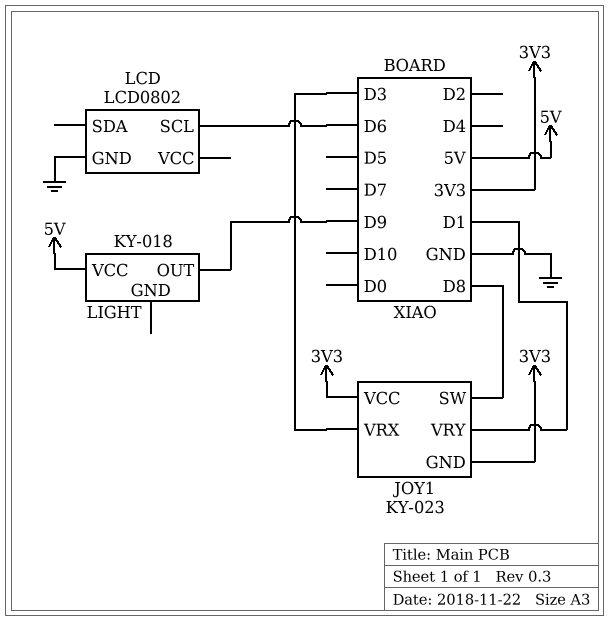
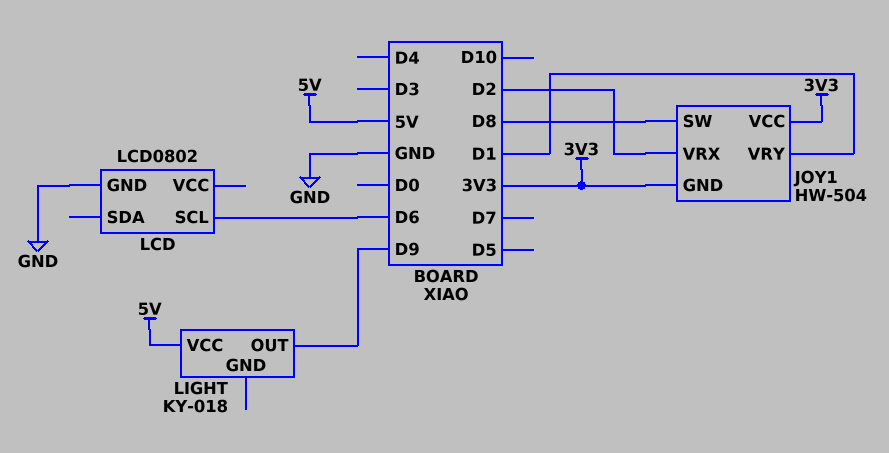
JOY1: KY-023 -> HW-504
JOY1 pin VRX: D3 -> D2

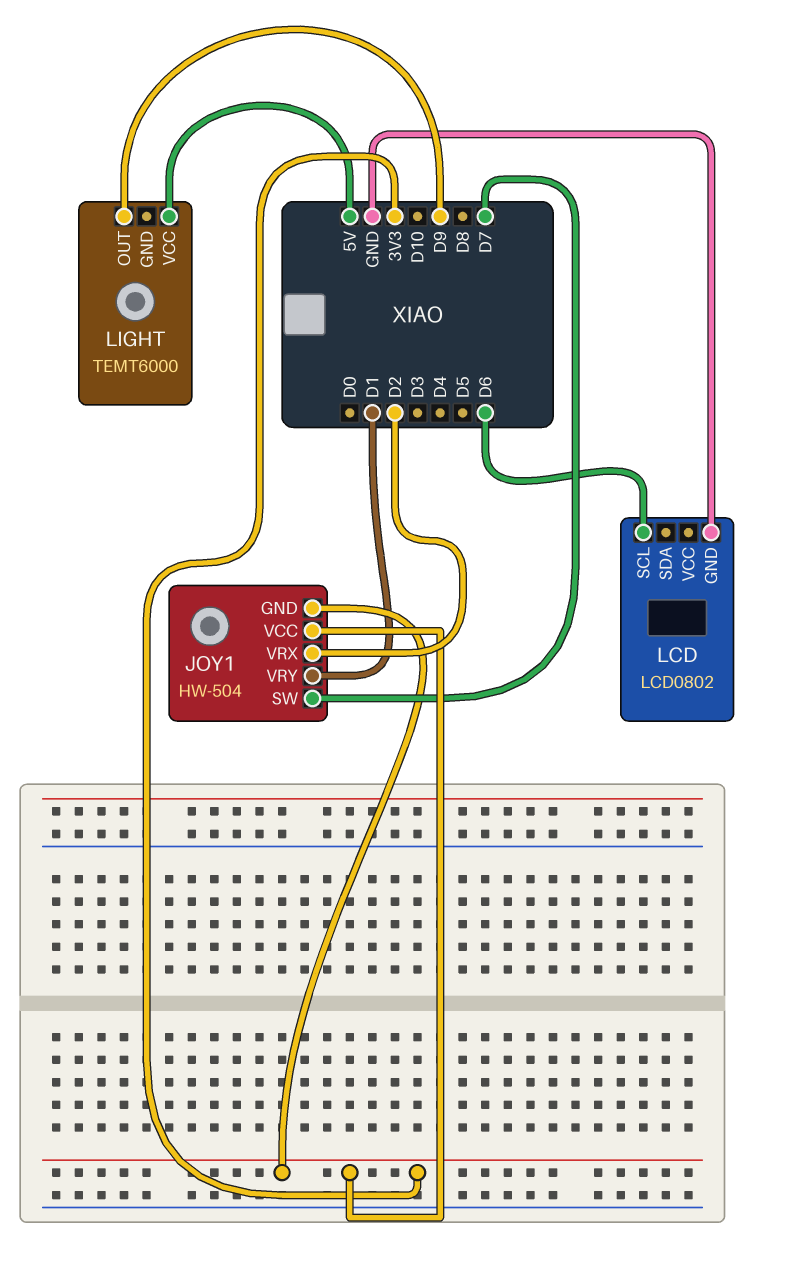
JOY1 pin SW: D8 -> D7
LIGHT: KY-018 -> TEMT6000

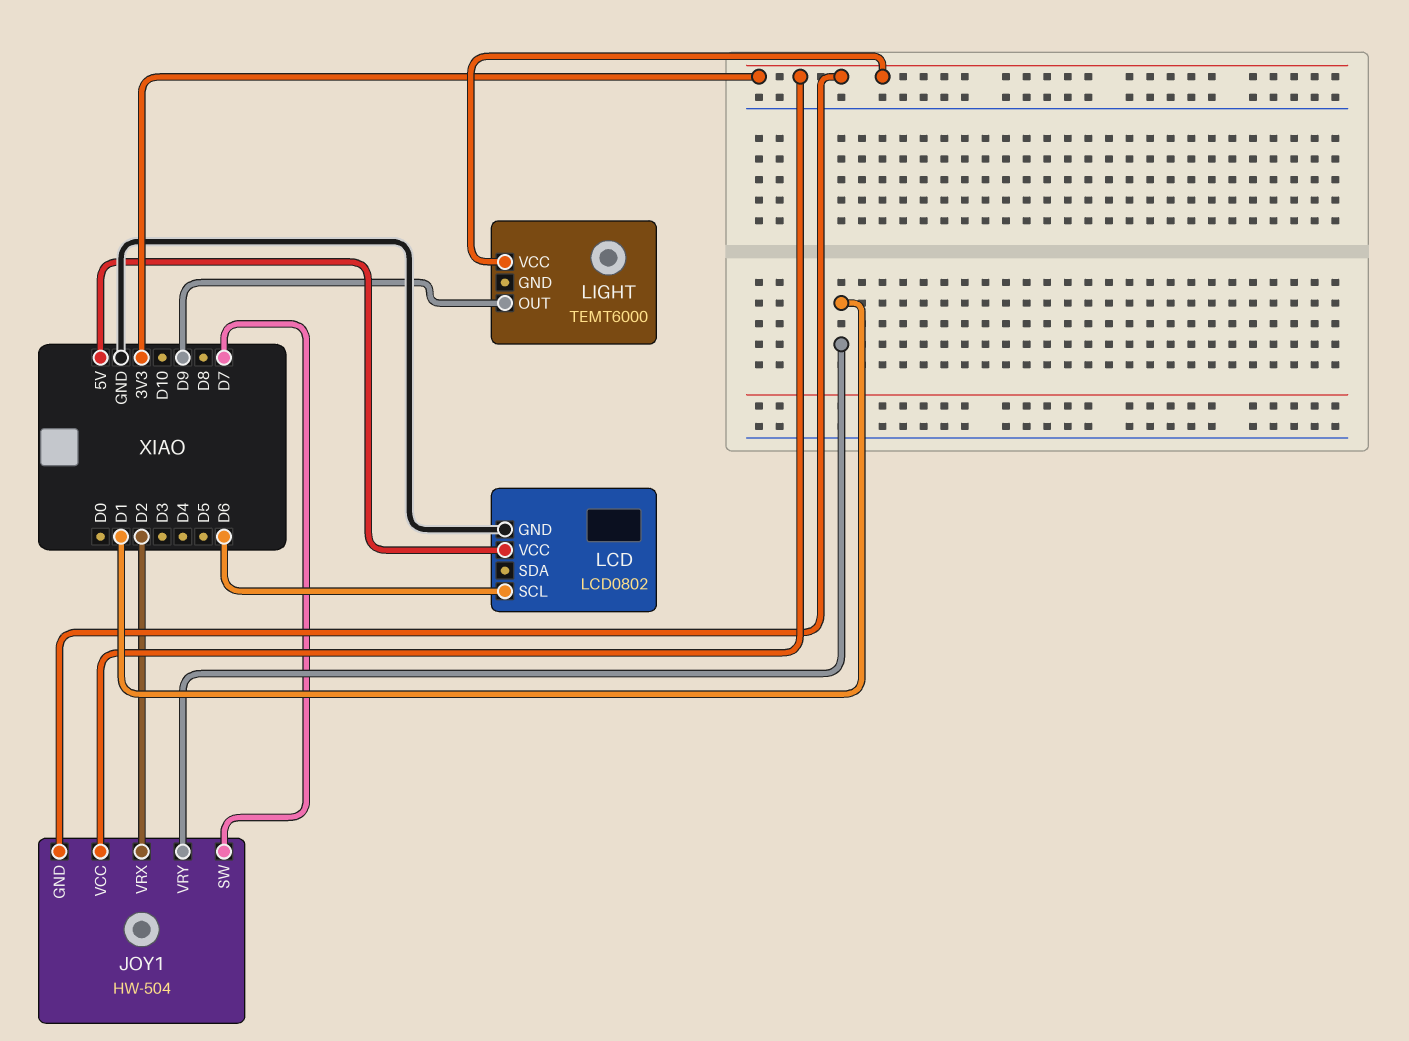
LCD pin VCC: none -> 5V
LIGHT pin VCC: 5V -> 3V3

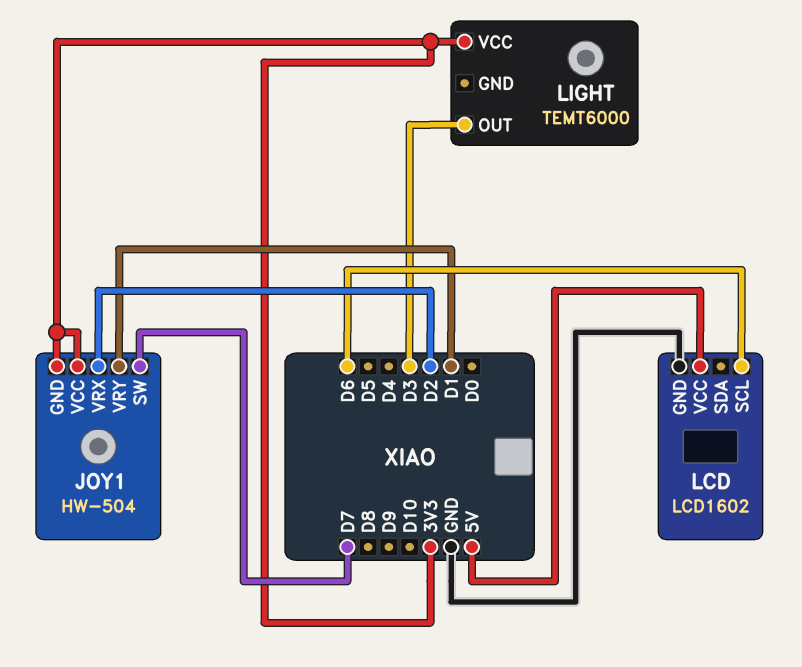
LCD: LCD0802 -> LCD1602
LIGHT pin OUT: D9 -> D3

